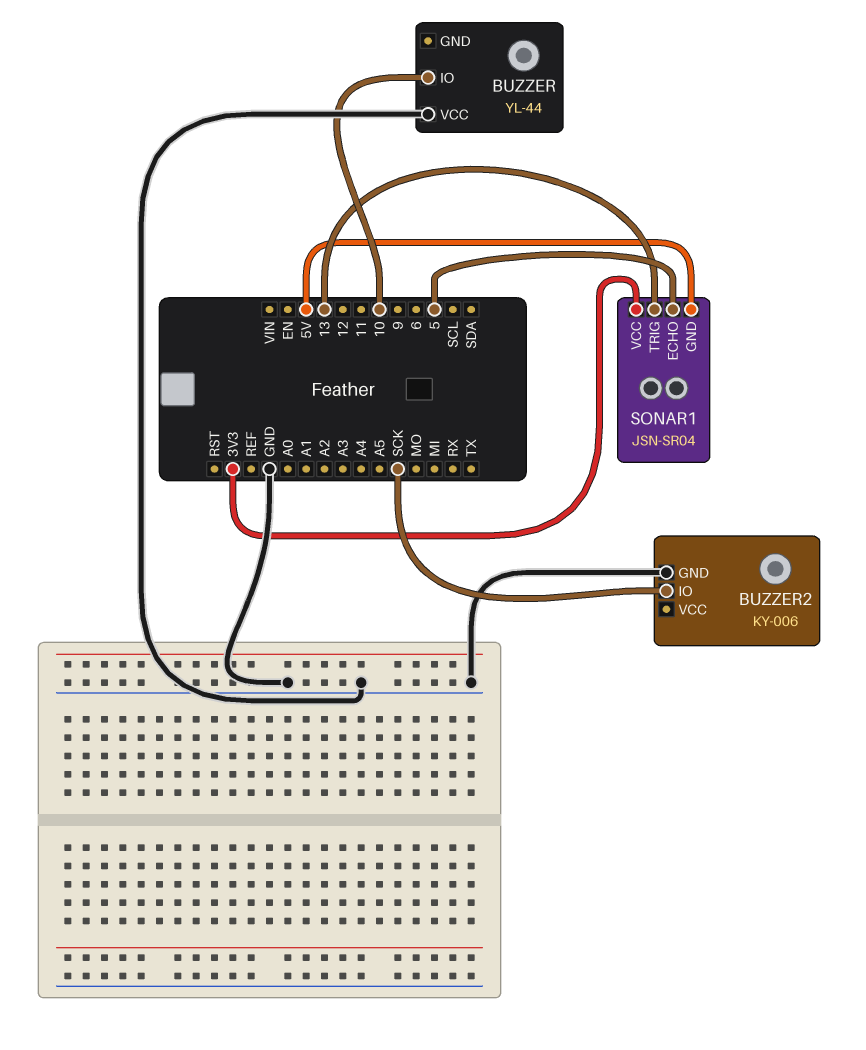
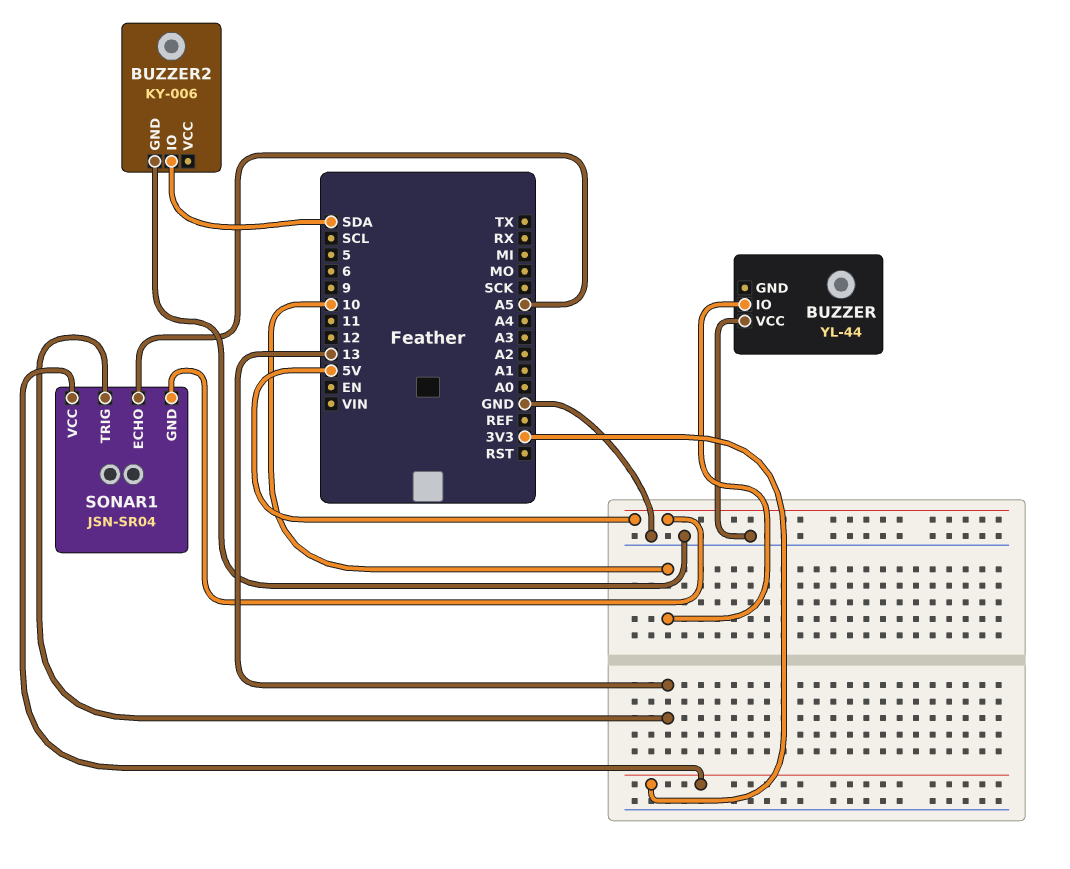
BUZZER2 pin IO: SCK -> SDA
SONAR1 pin ECHO: 5 -> A5

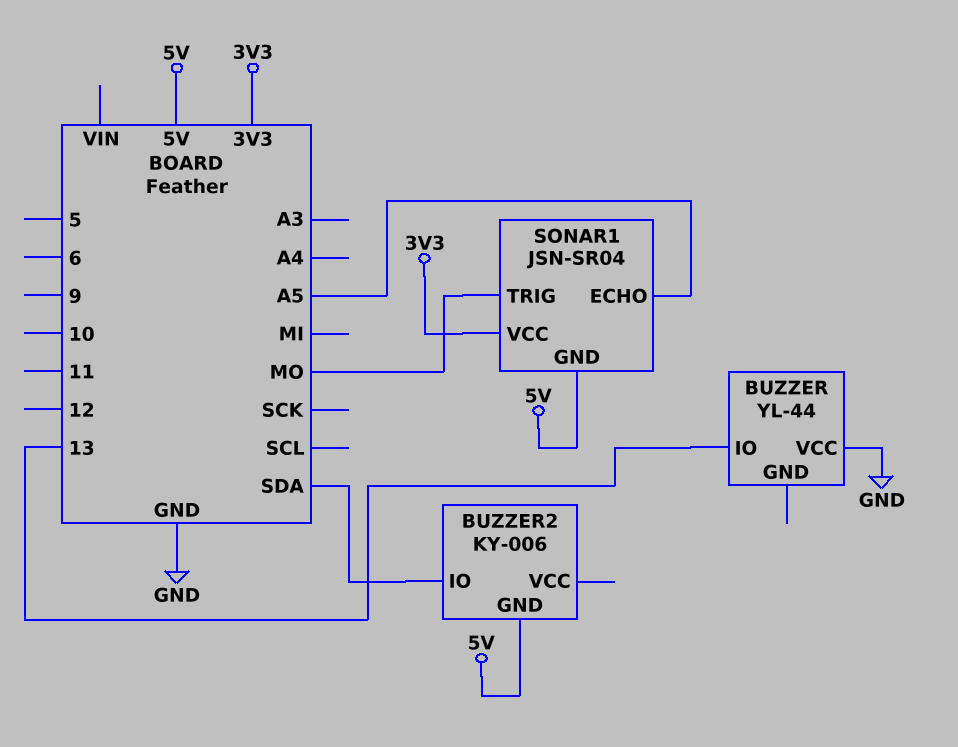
BUZZER pin IO: 10 -> 13
BUZZER2 pin GND: GND -> 5V
SONAR1 pin TRIG: 13 -> MO

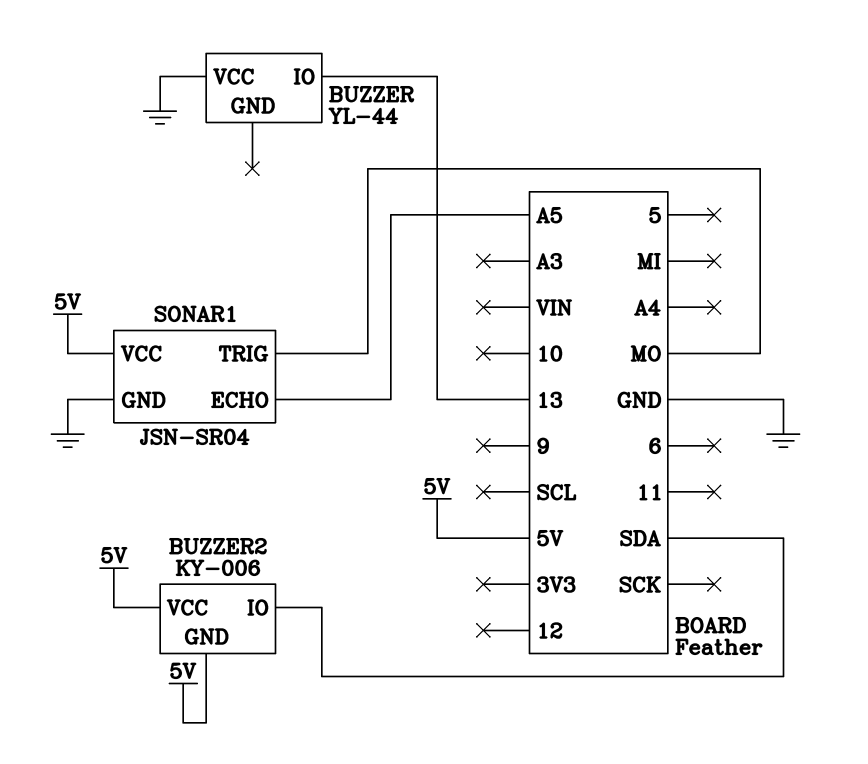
BUZZER2 pin VCC: none -> 5V
SONAR1 pin GND: 5V -> GND
SONAR1 pin VCC: 3V3 -> 5V

